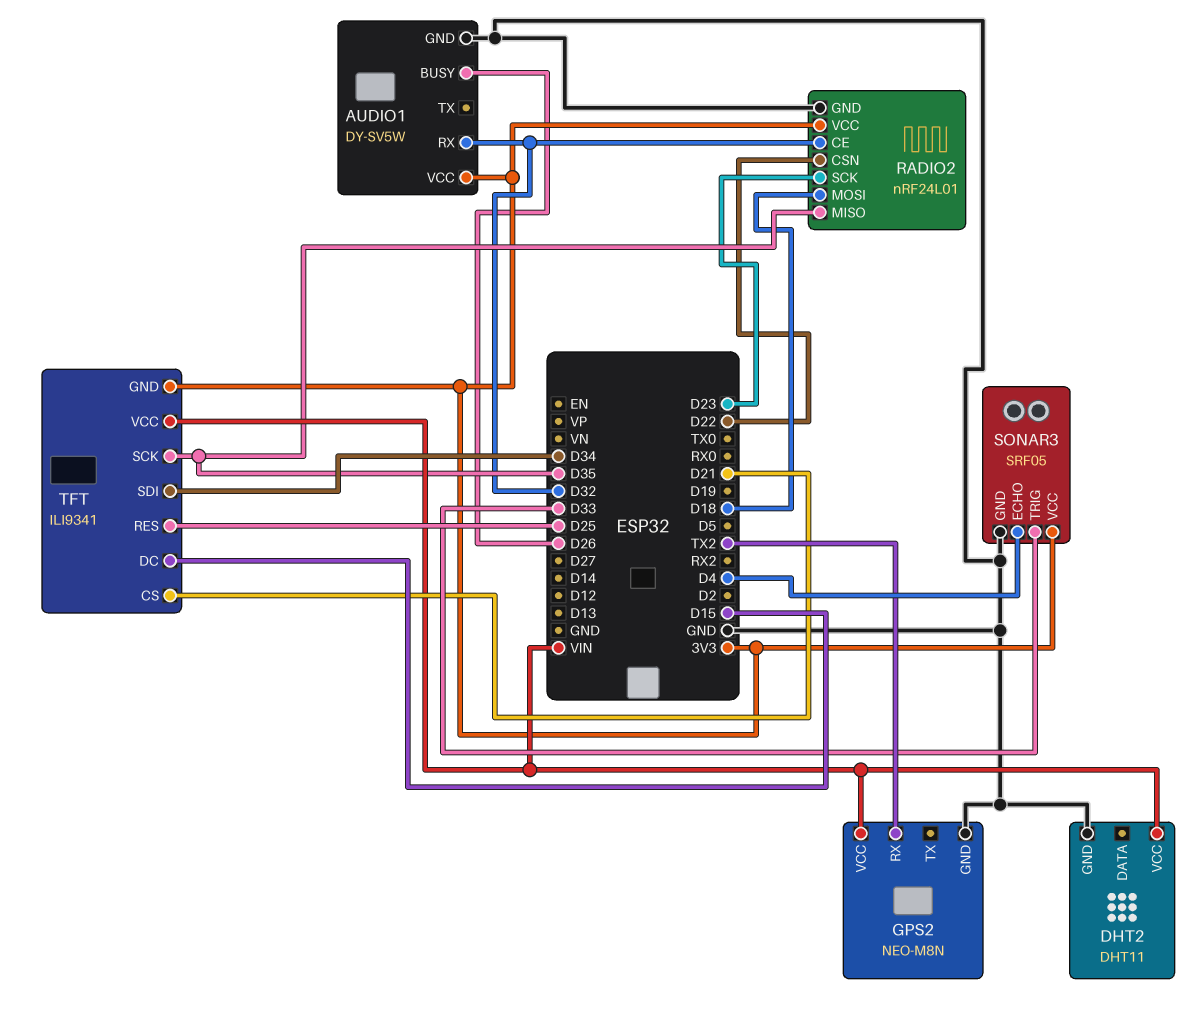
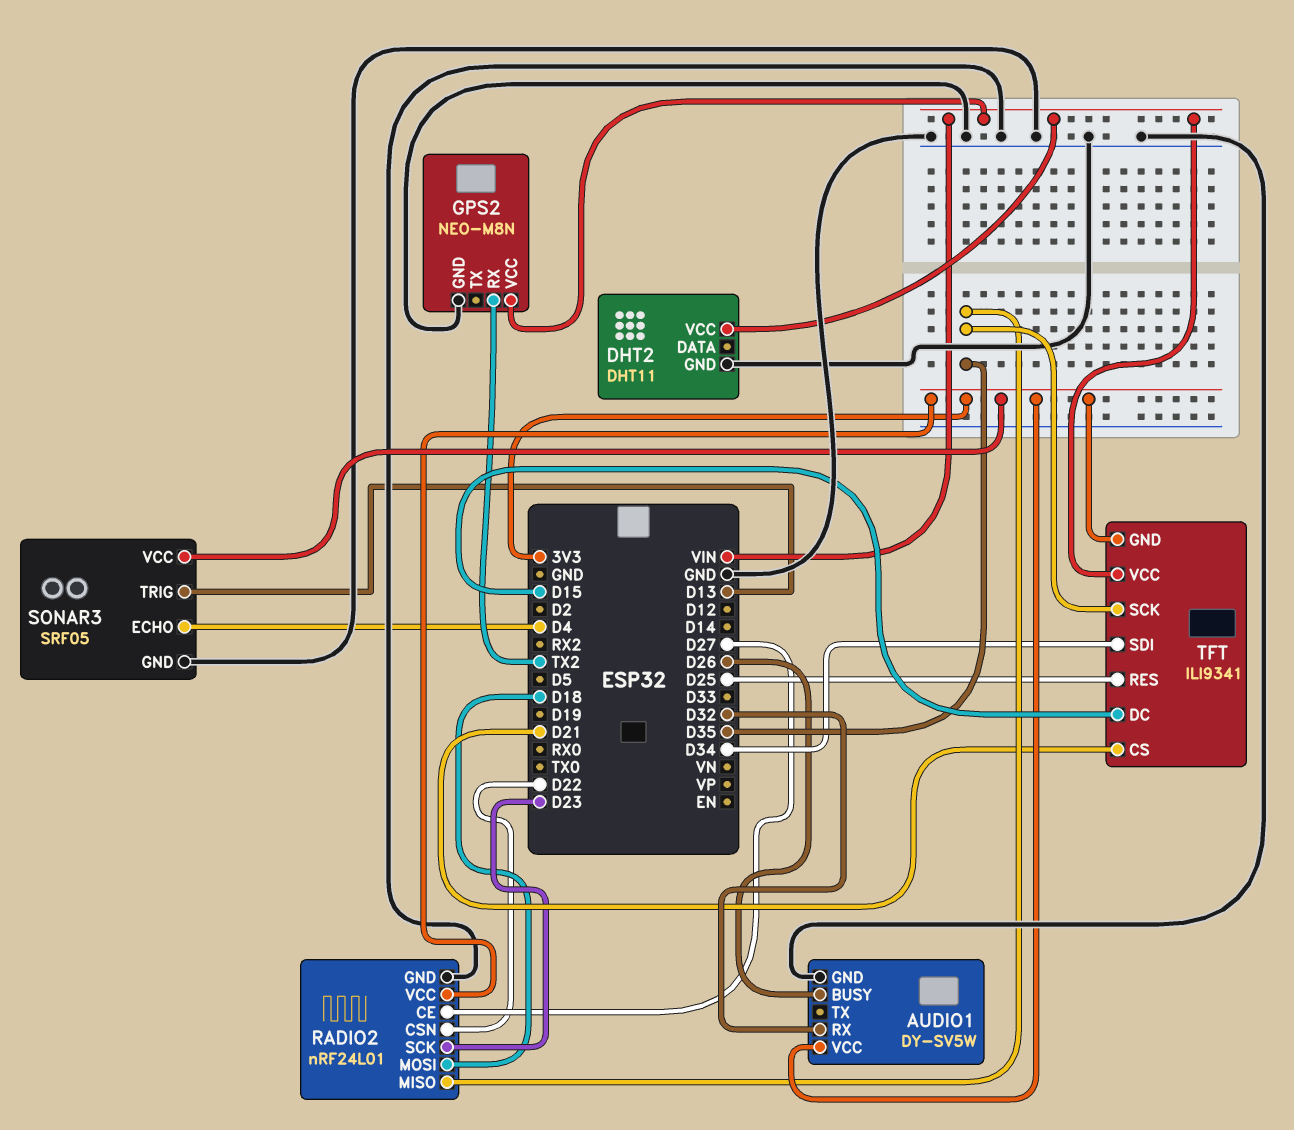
RADIO2 pin CE: D32 -> D27
SONAR3 pin TRIG: D33 -> D13

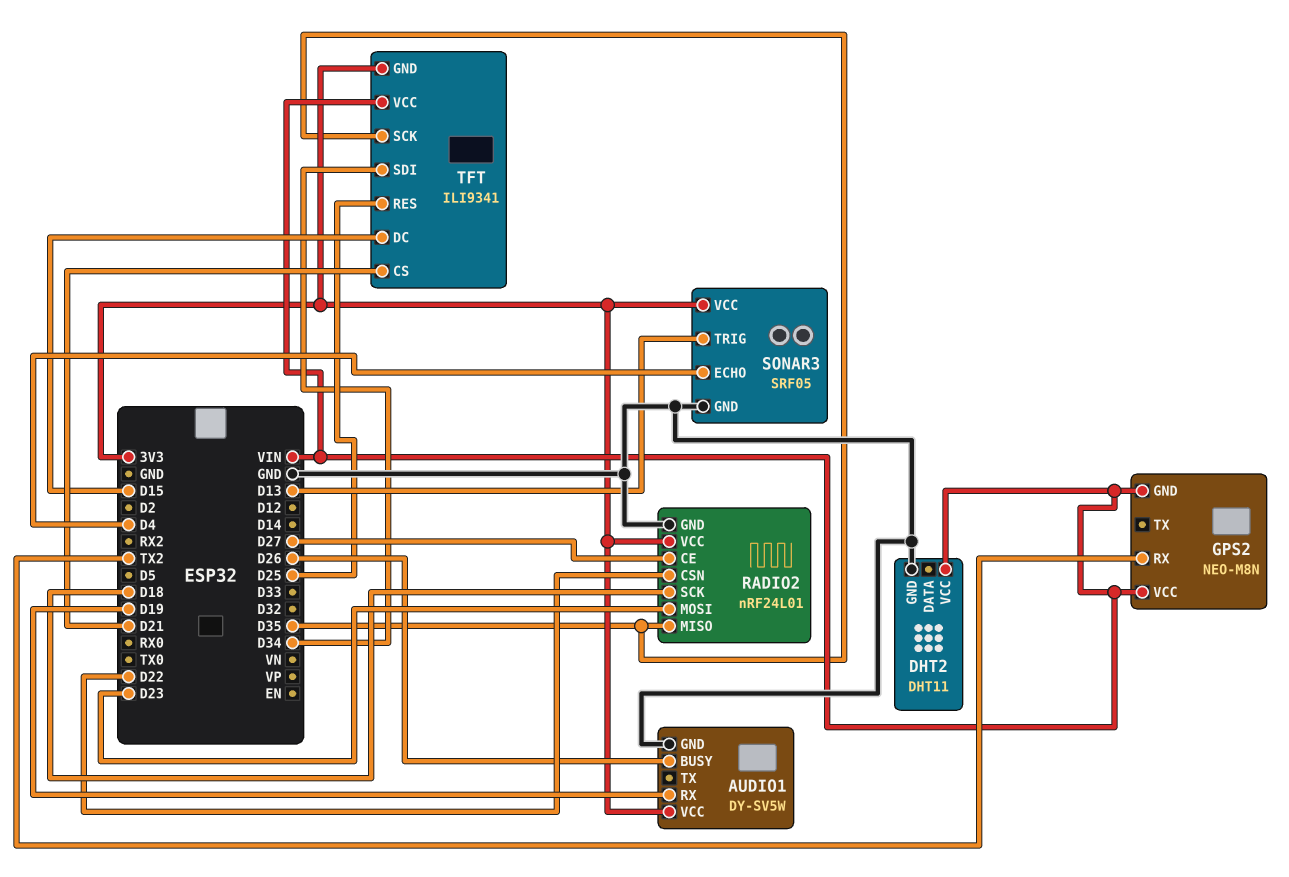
AUDIO1 pin RX: D32 -> D19
GPS2 pin GND: GND -> VIN
RADIO2 pin MOSI: D18 -> D23
RADIO2 pin SCK: D23 -> D18

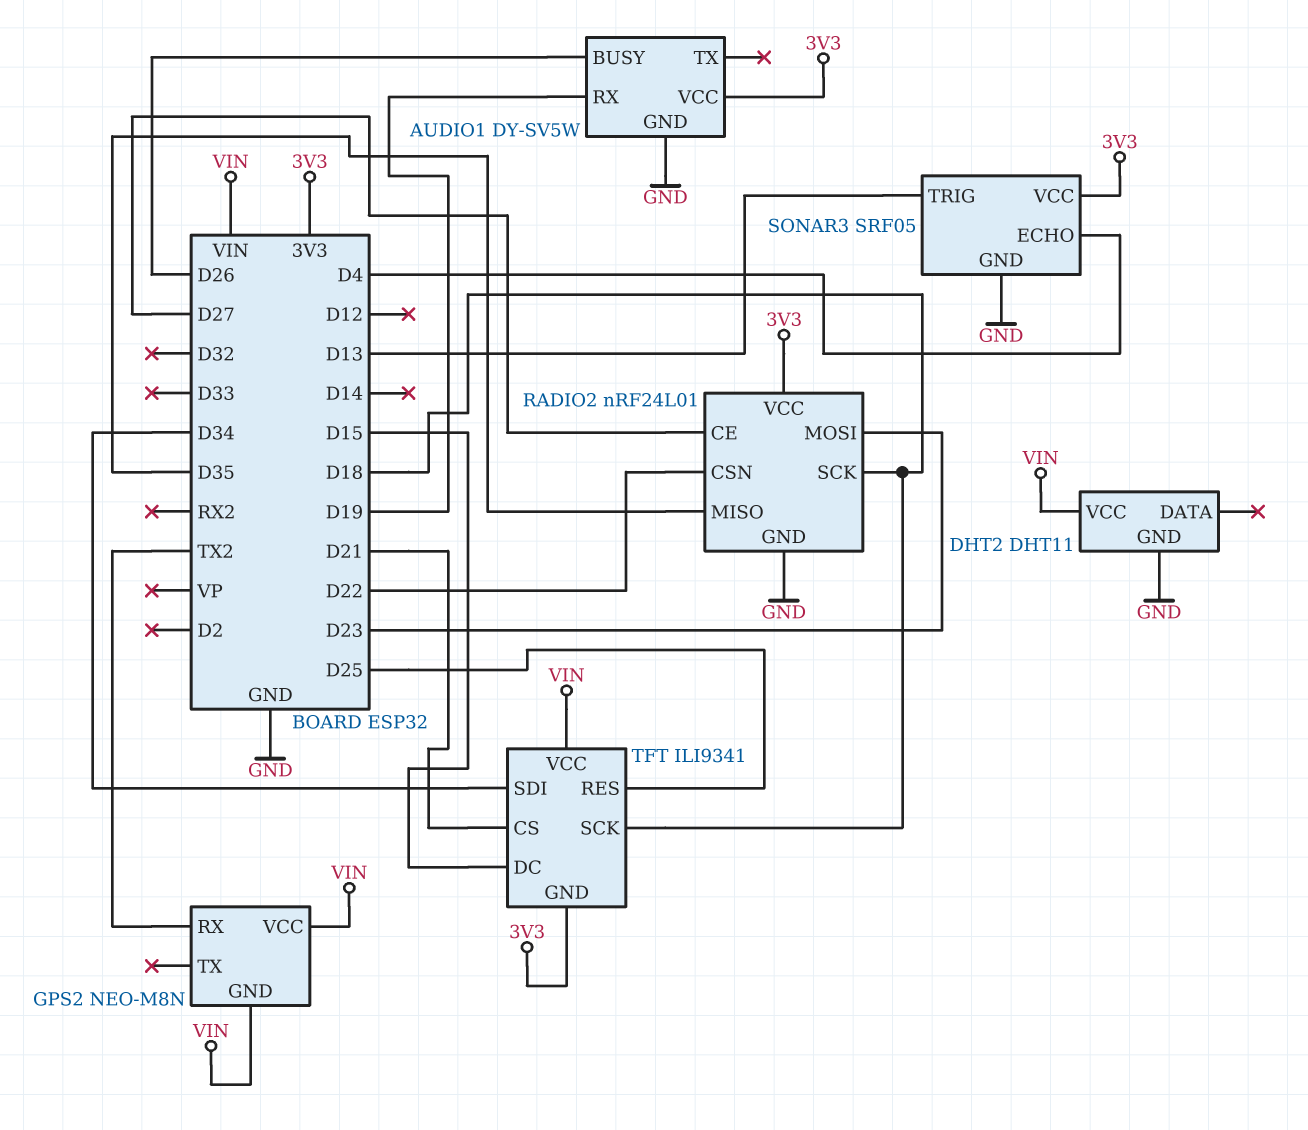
TFT pin SCK: D35 -> D18

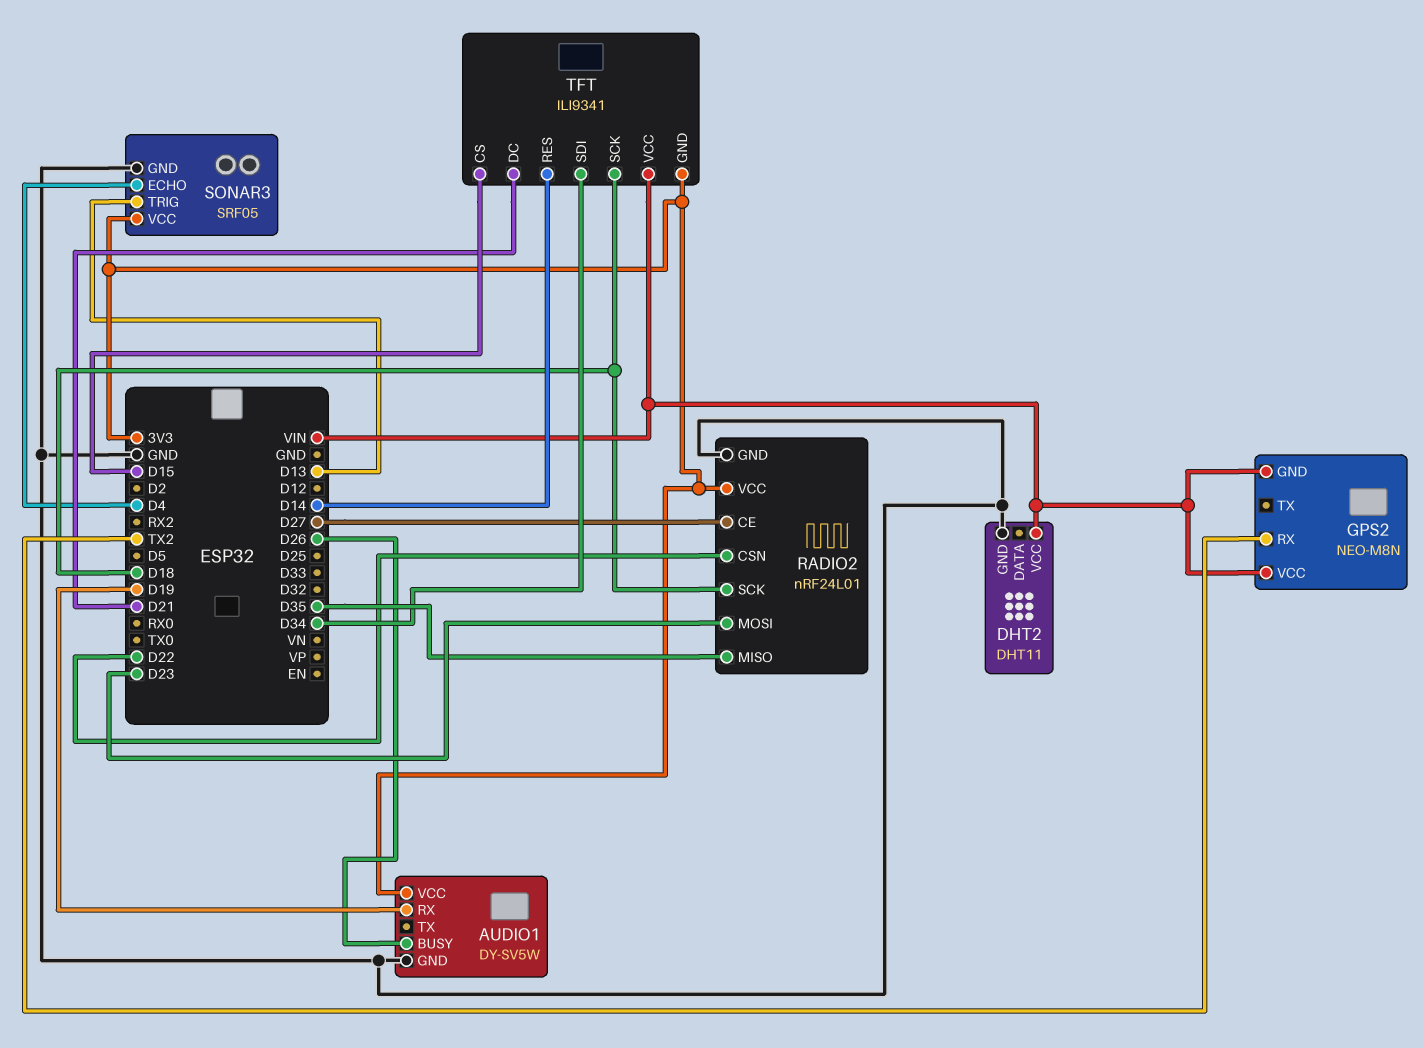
TFT pin CS: D21 -> D15
TFT pin DC: D15 -> D21
TFT pin RES: D25 -> D14

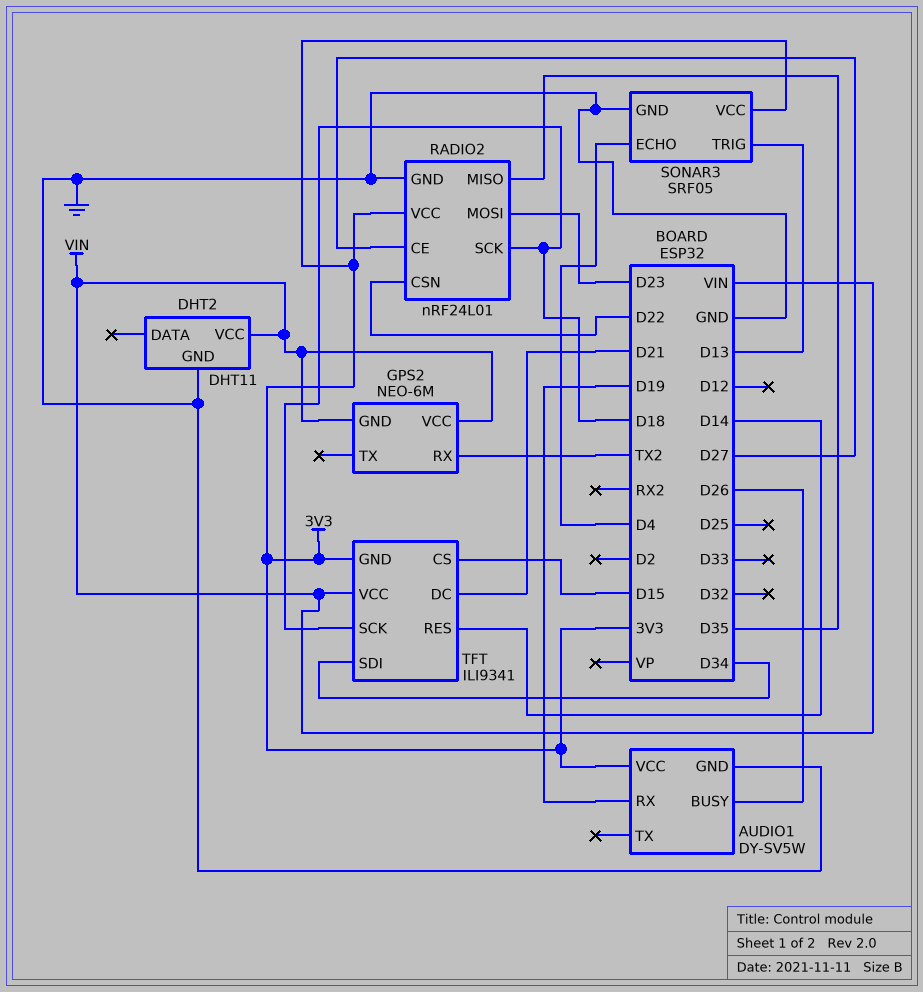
GPS2: NEO-M8N -> NEO-6M

